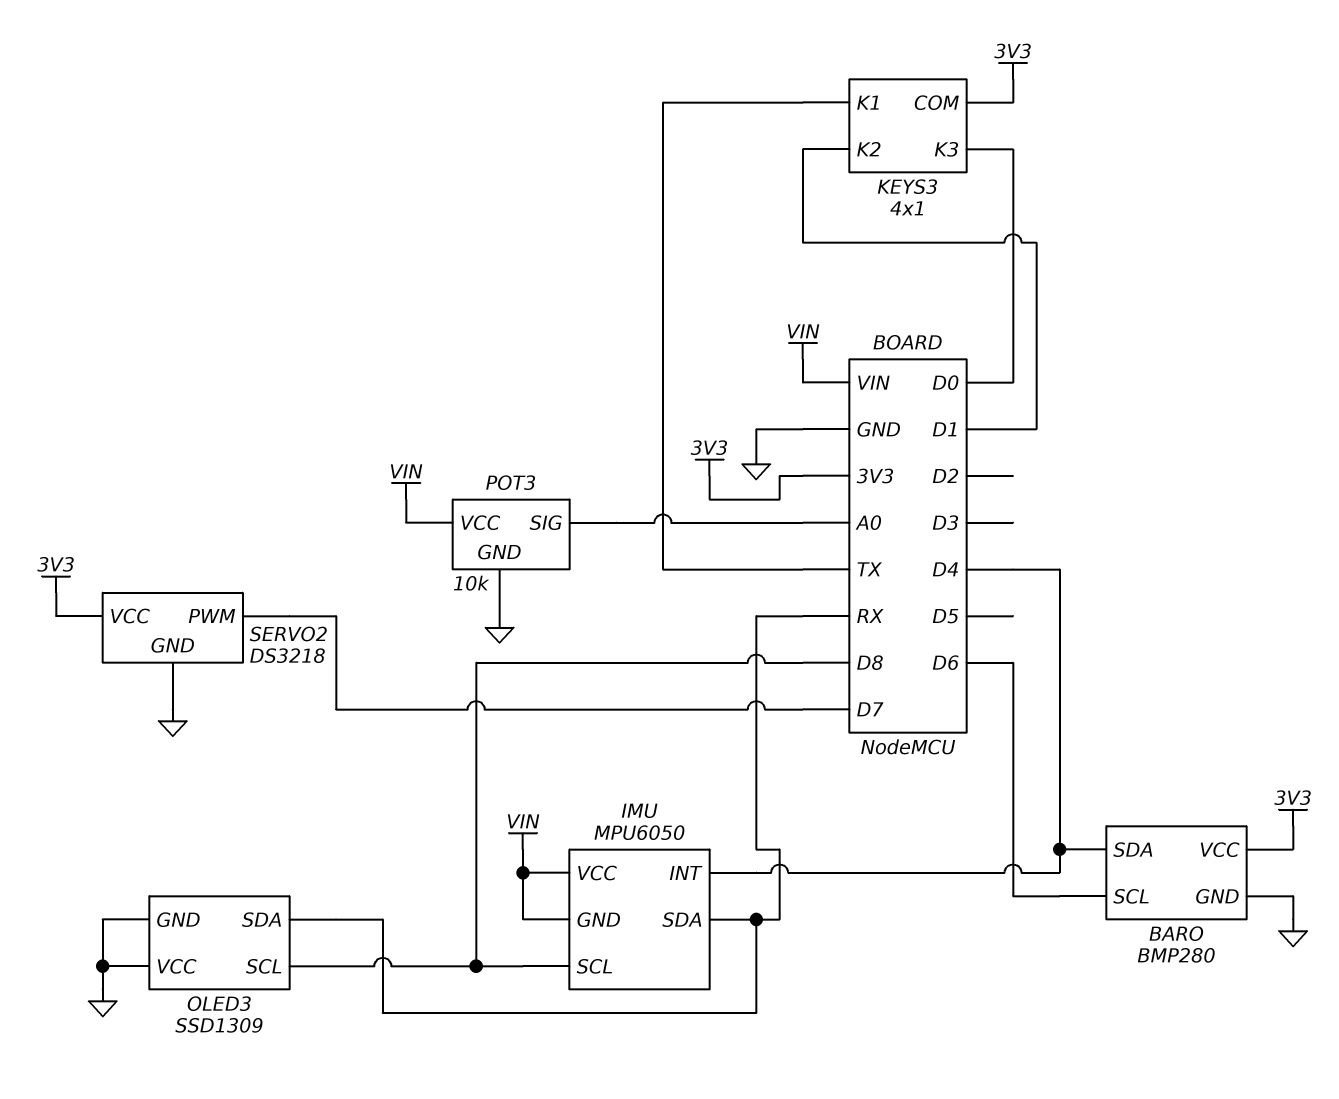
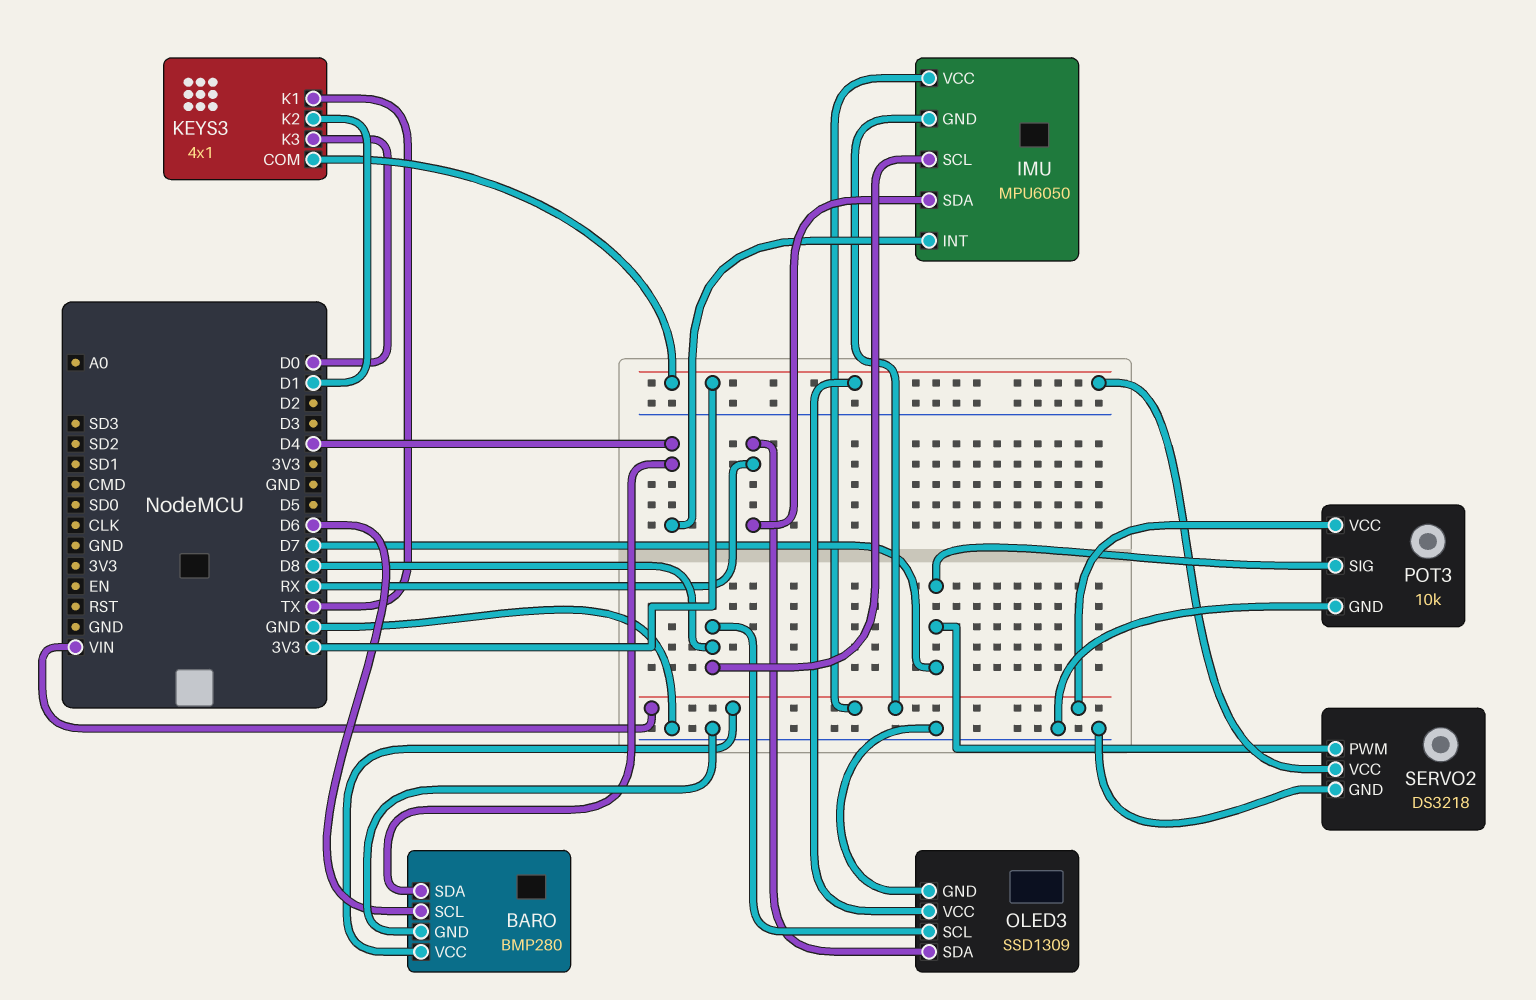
BARO pin VCC: 3V3 -> VIN
OLED3 pin VCC: GND -> 3V3
POT3 pin SIG: A0 -> D7

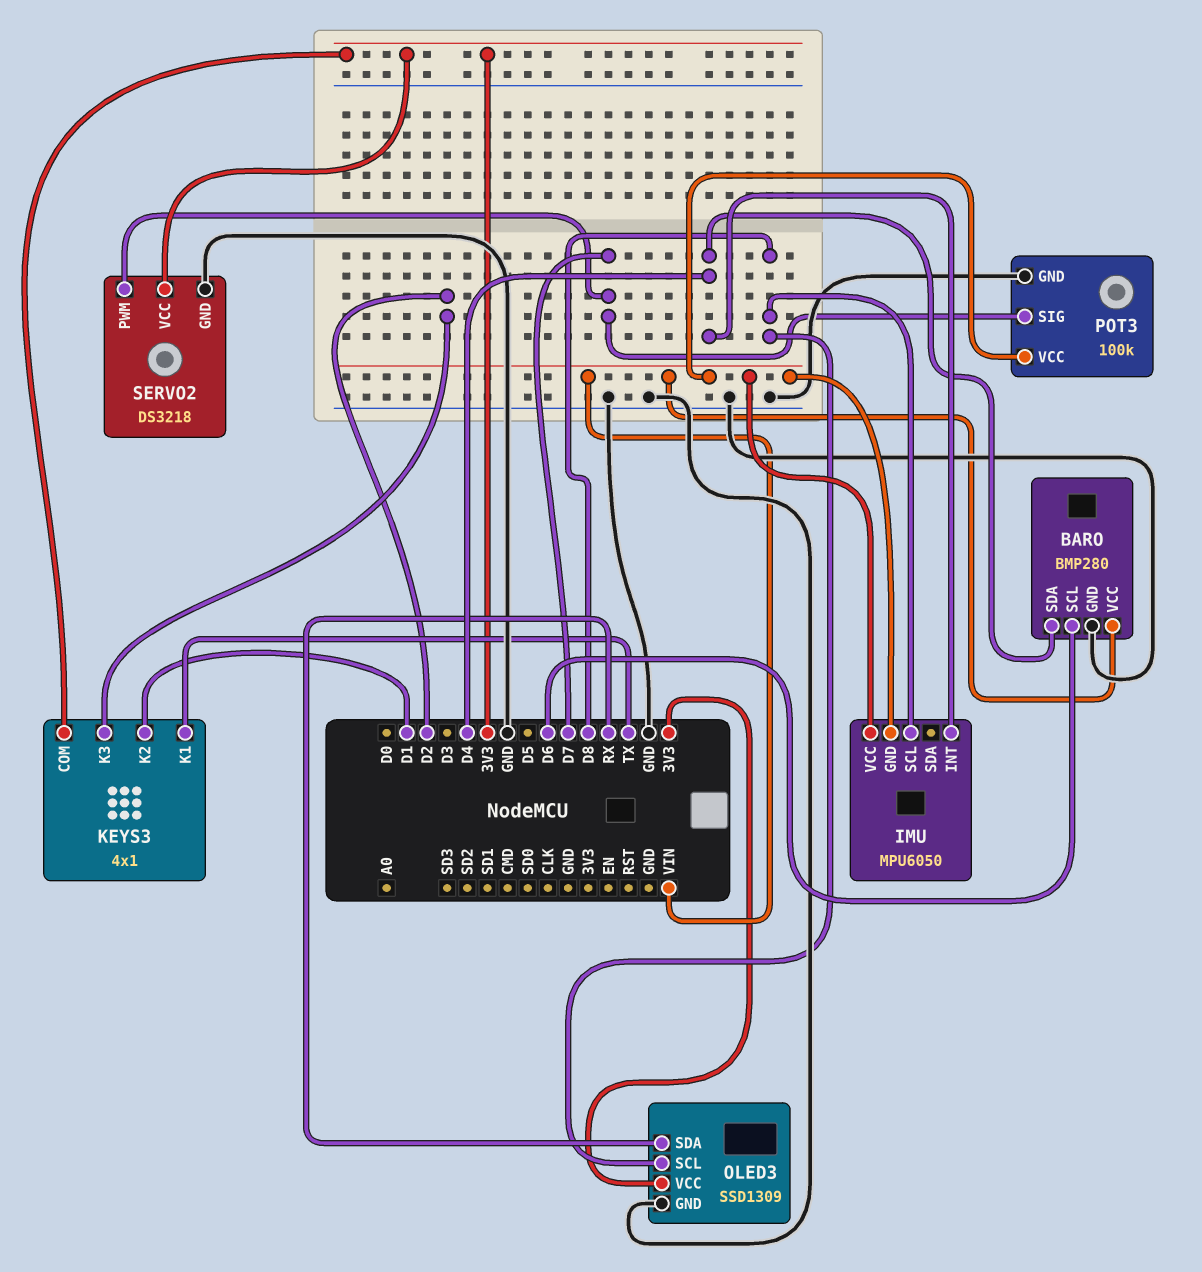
IMU pin SDA: RX -> none
KEYS3 pin K3: D0 -> D2
POT3: 10k -> 100k

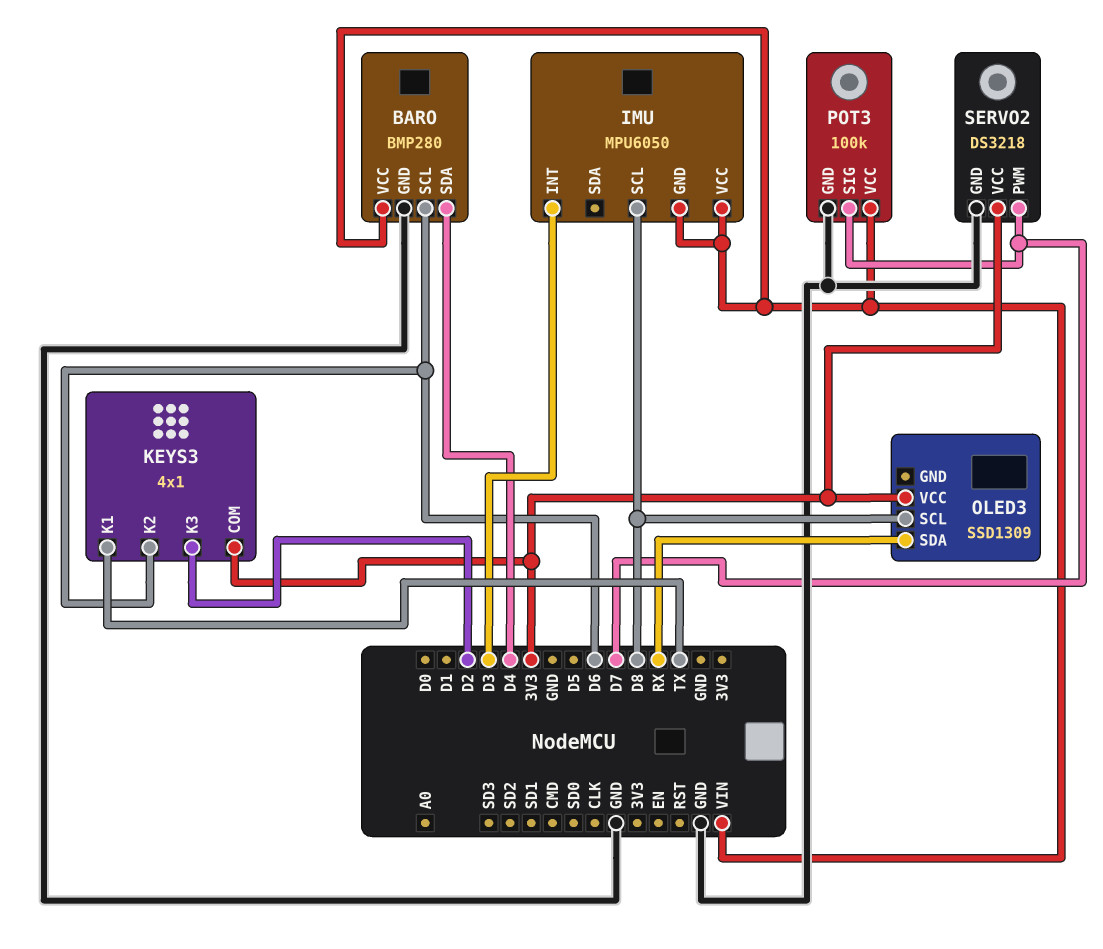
IMU pin INT: D4 -> D3
KEYS3 pin K2: D1 -> D6
OLED3 pin GND: GND -> none

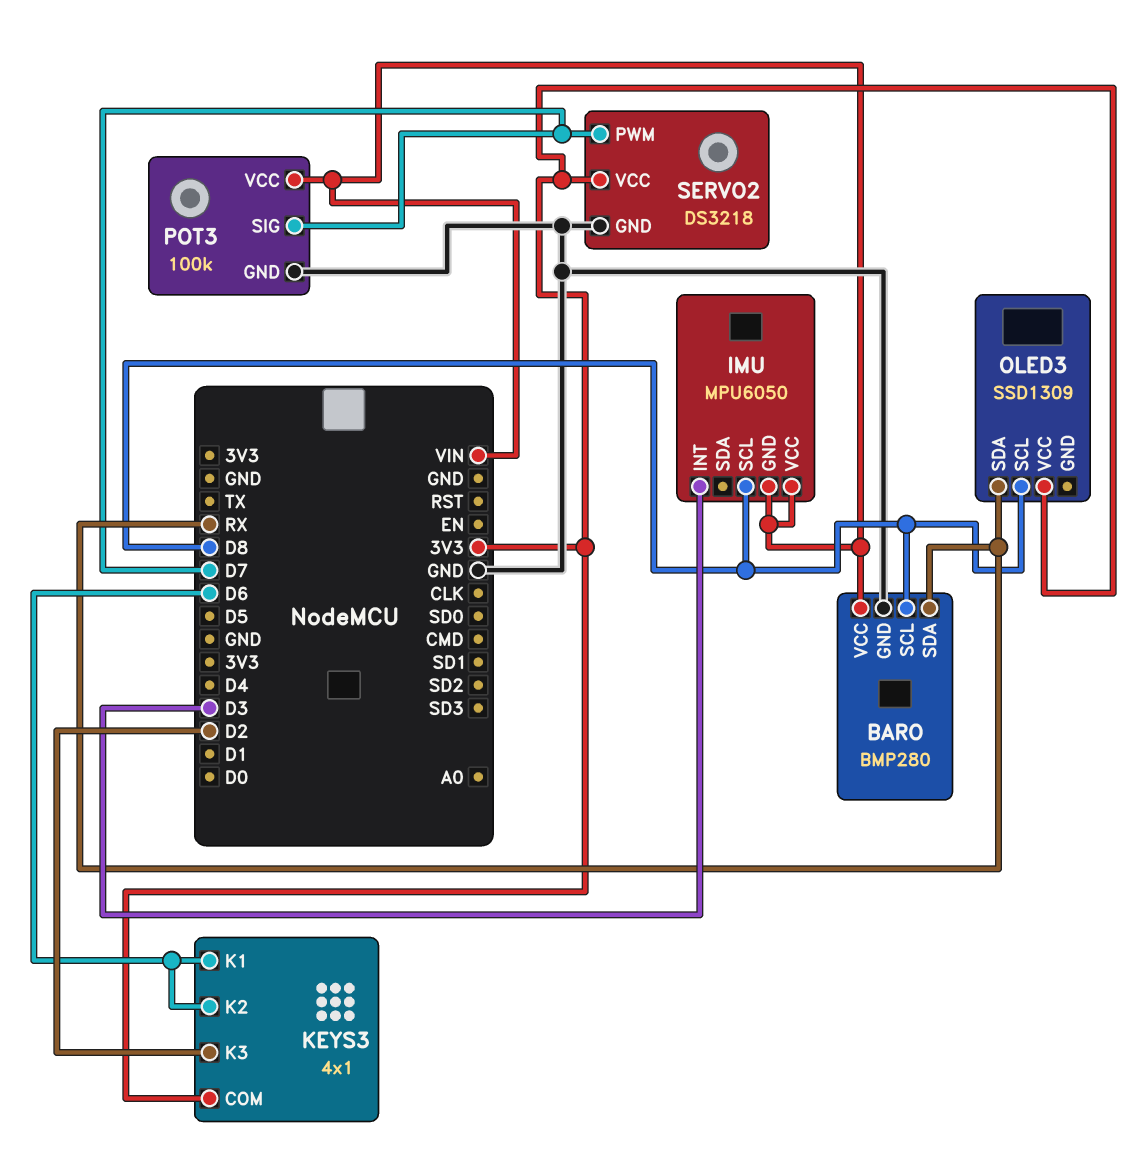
BARO pin SCL: D6 -> D8
BARO pin SDA: D4 -> RX
KEYS3 pin K1: TX -> D6

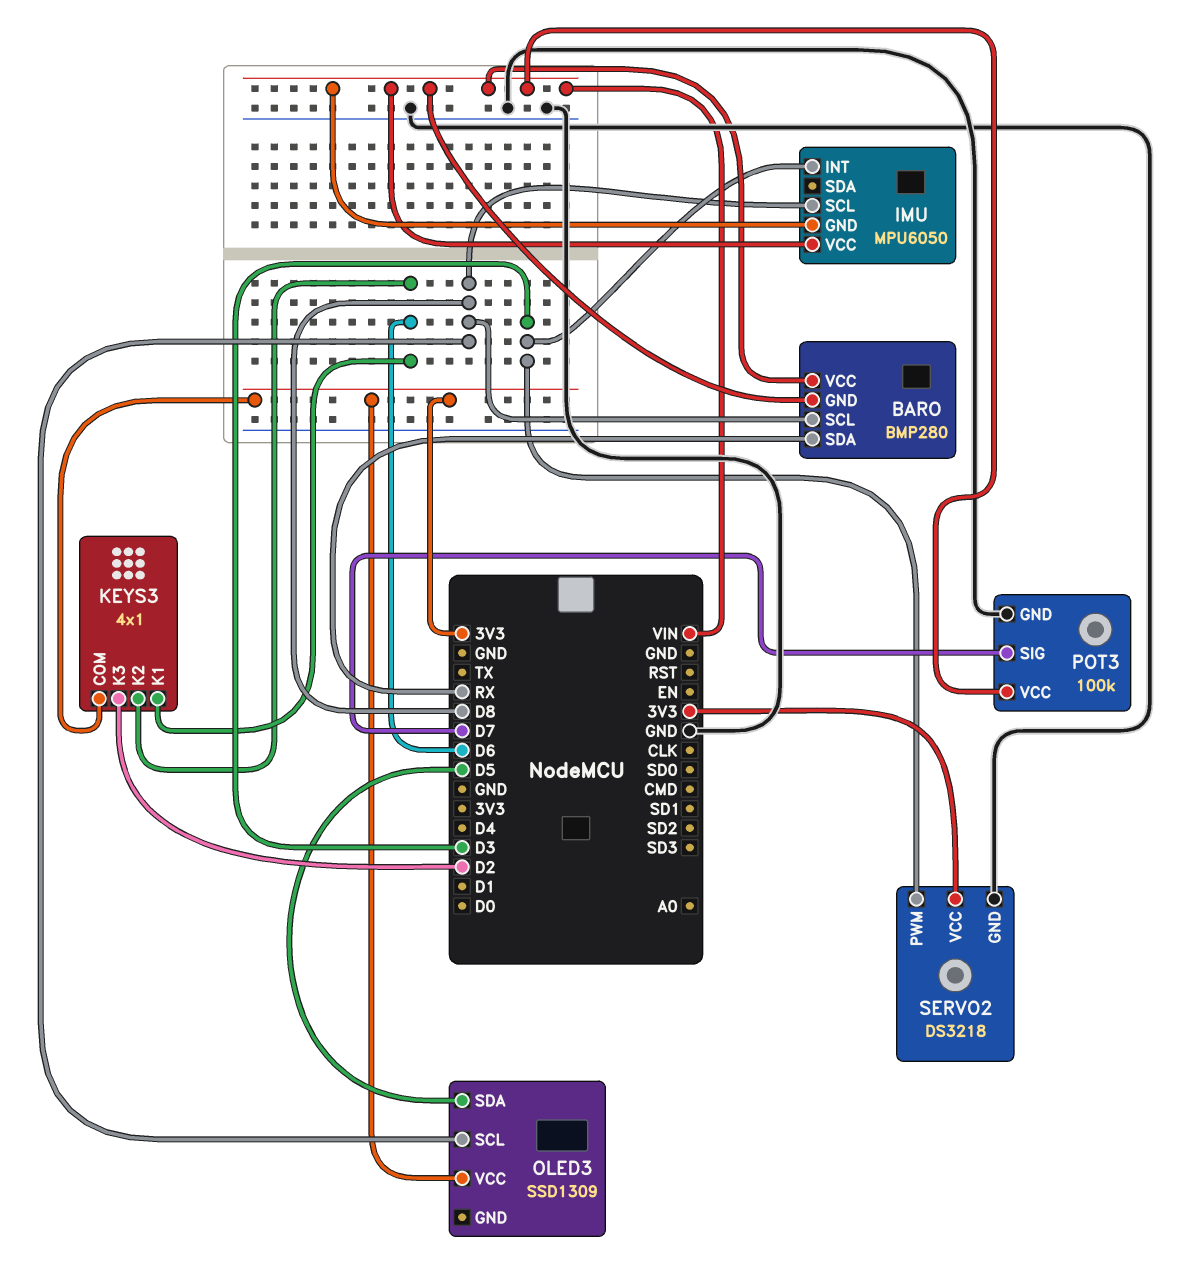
BARO pin GND: GND -> VIN
OLED3 pin SDA: RX -> D5
SERVO2 pin PWM: D7 -> D3

